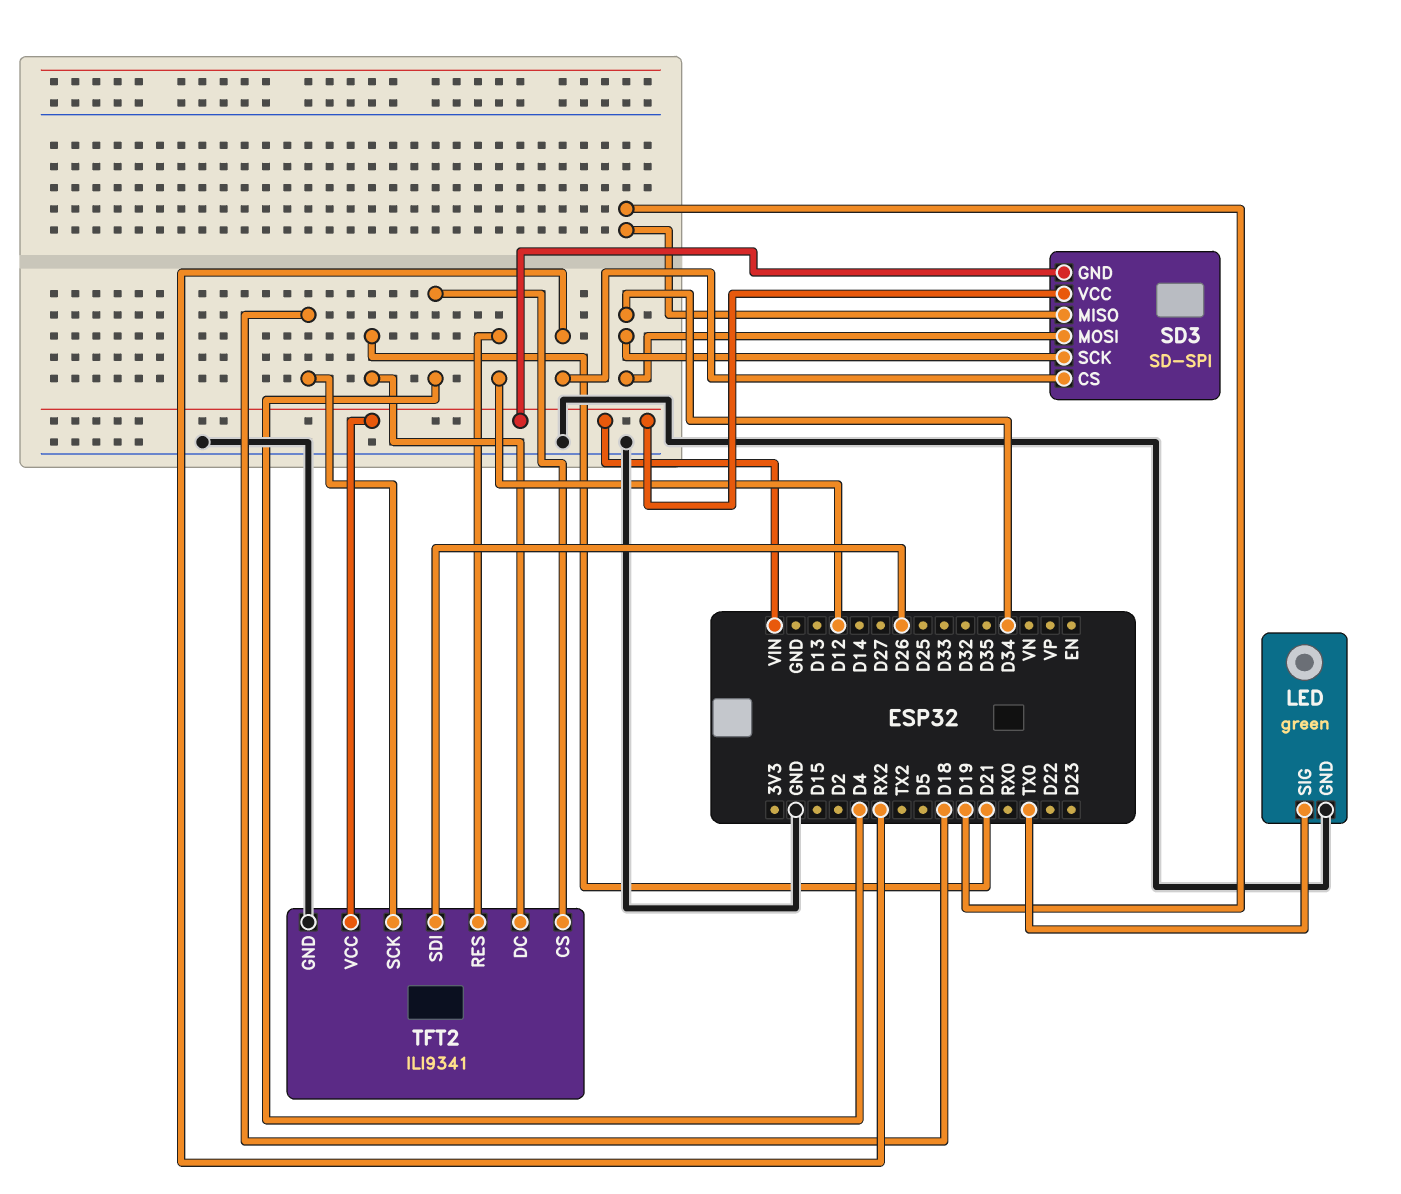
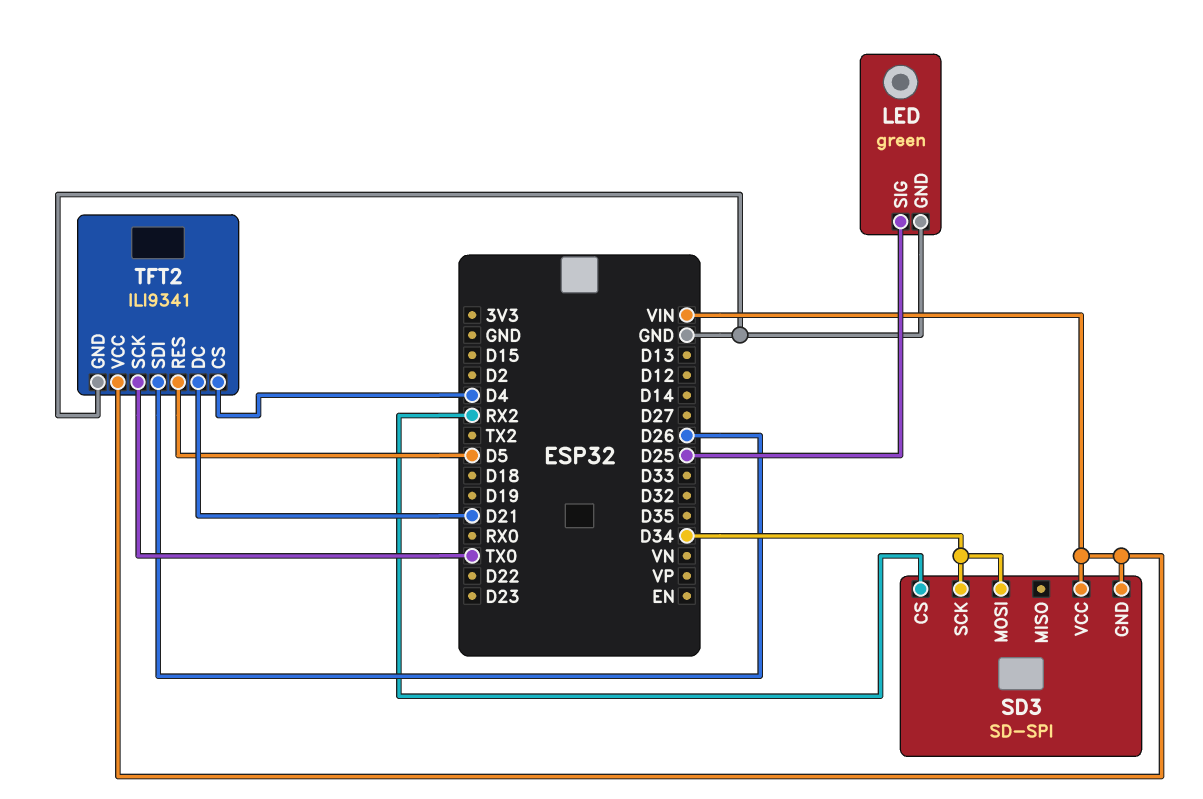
LED pin SIG: TX0 -> D25
SD3 pin MISO: D19 -> none
TFT2 pin RES: D12 -> D5
TFT2 pin SCK: D18 -> TX0

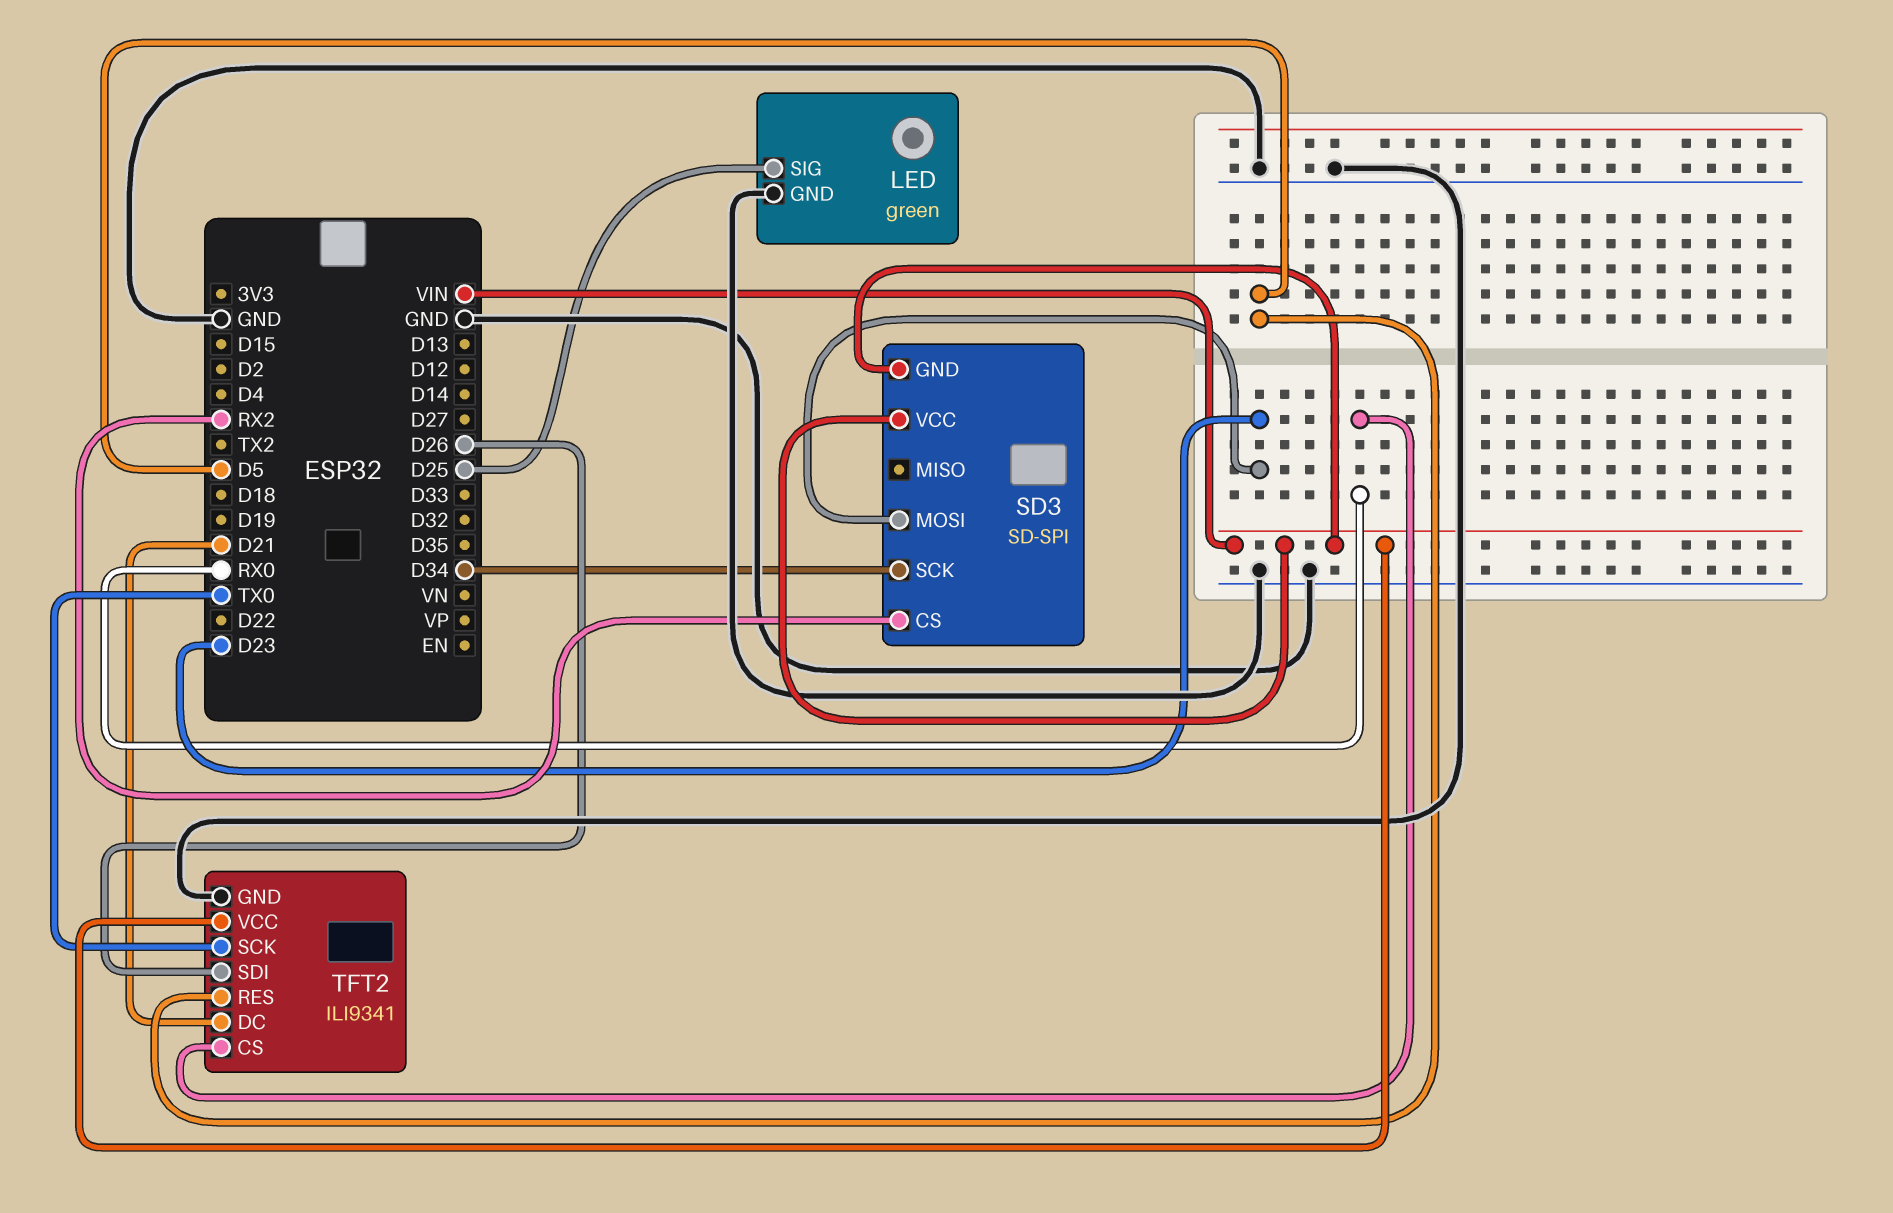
SD3 pin MOSI: D34 -> D23
TFT2 pin CS: D4 -> RX0

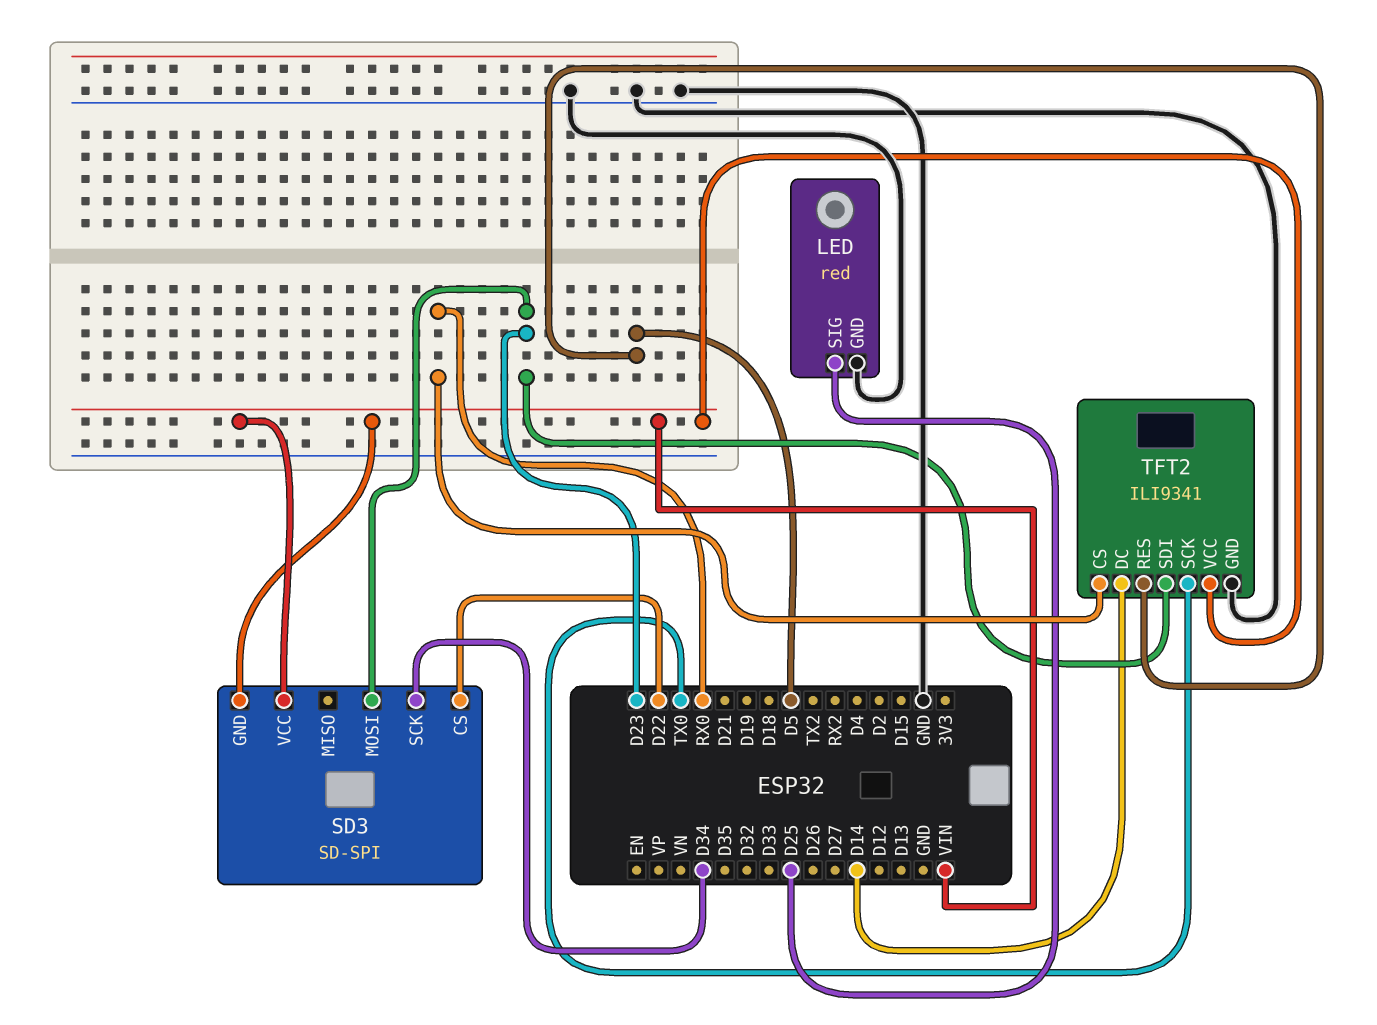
LED: green -> red
SD3 pin CS: RX2 -> D22
TFT2 pin DC: D21 -> D14
TFT2 pin SDI: D26 -> D23

